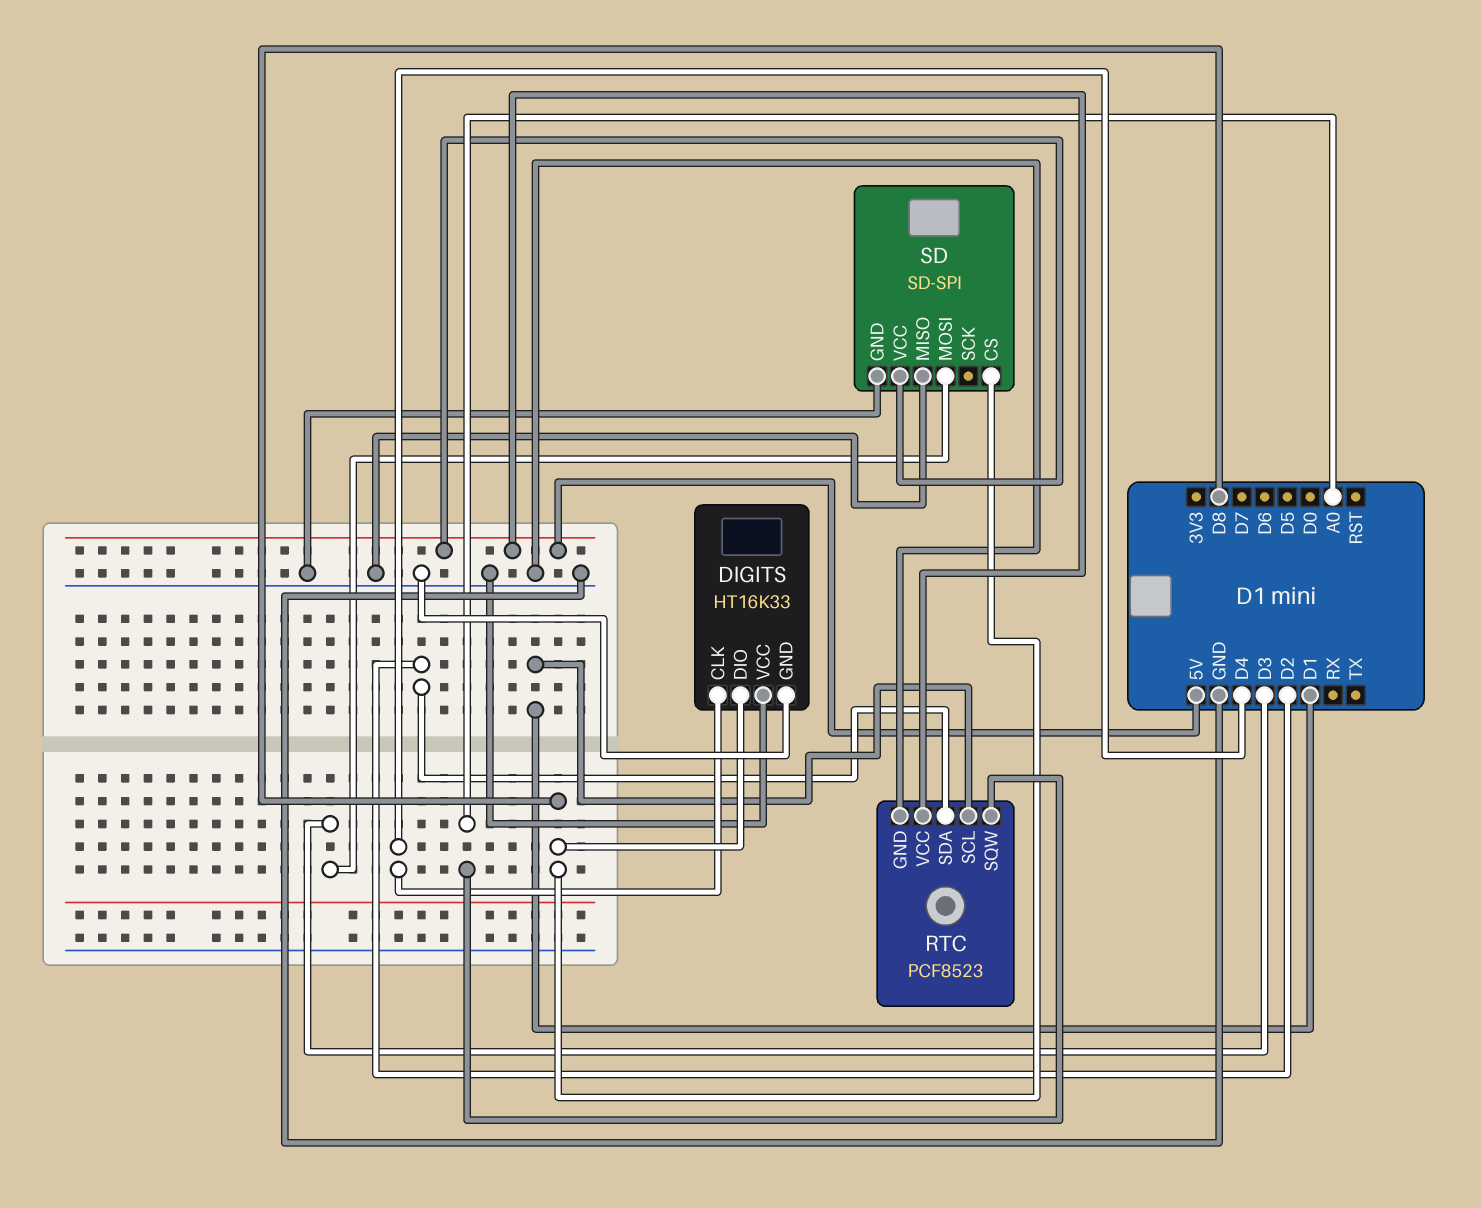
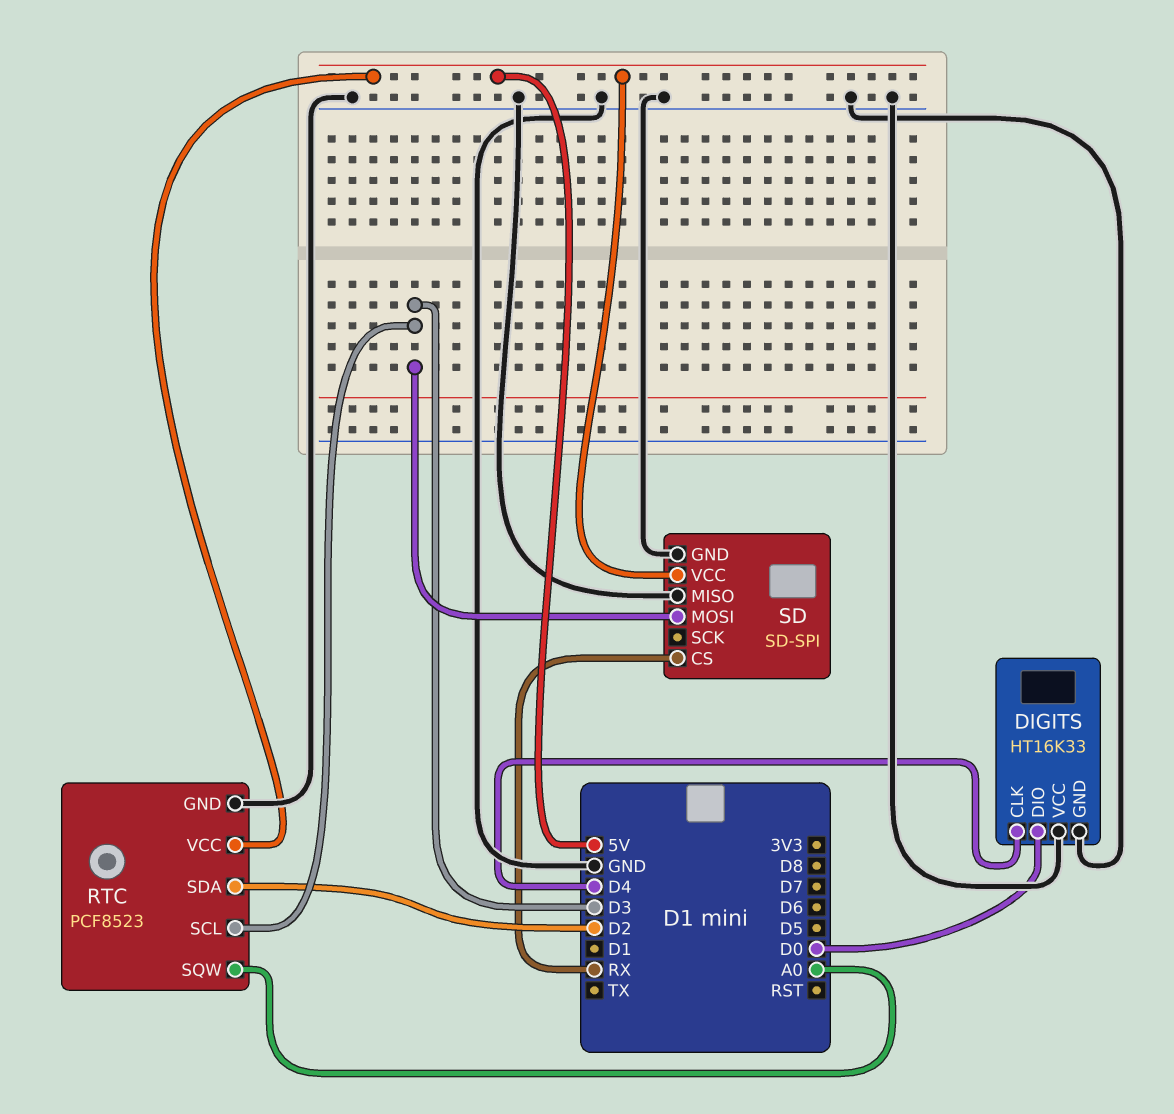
DIGITS pin DIO: D8 -> D0
RTC pin SCL: D1 -> D3
SD pin CS: D8 -> RX

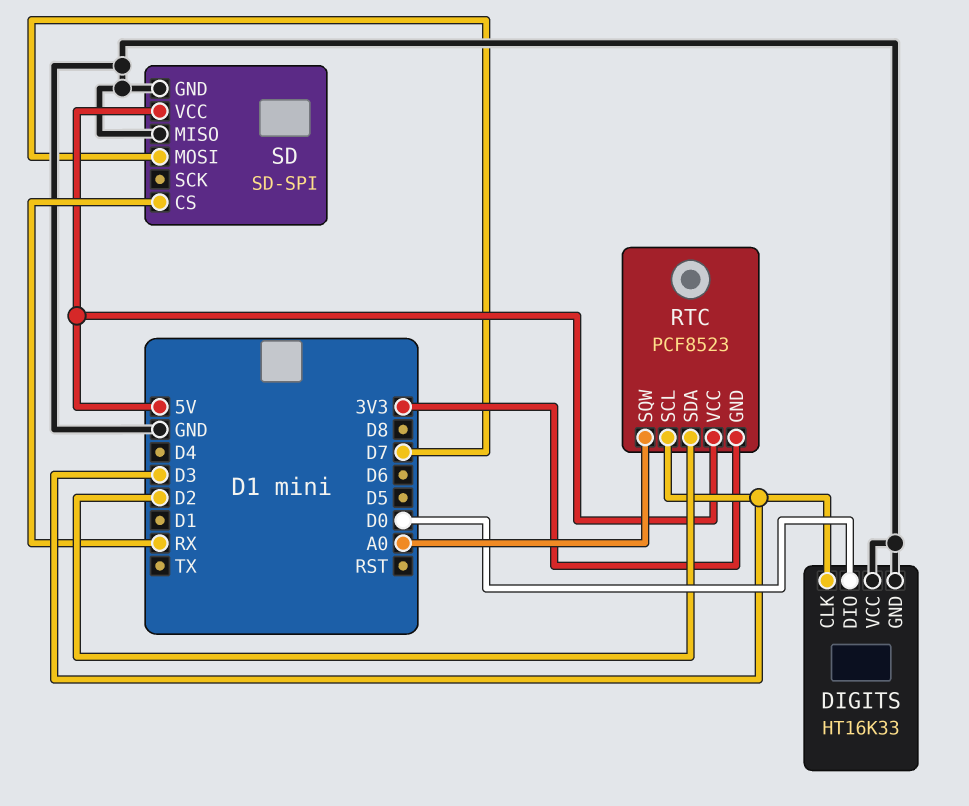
DIGITS pin CLK: D4 -> D3
RTC pin GND: GND -> 3V3
SD pin MOSI: D3 -> D7

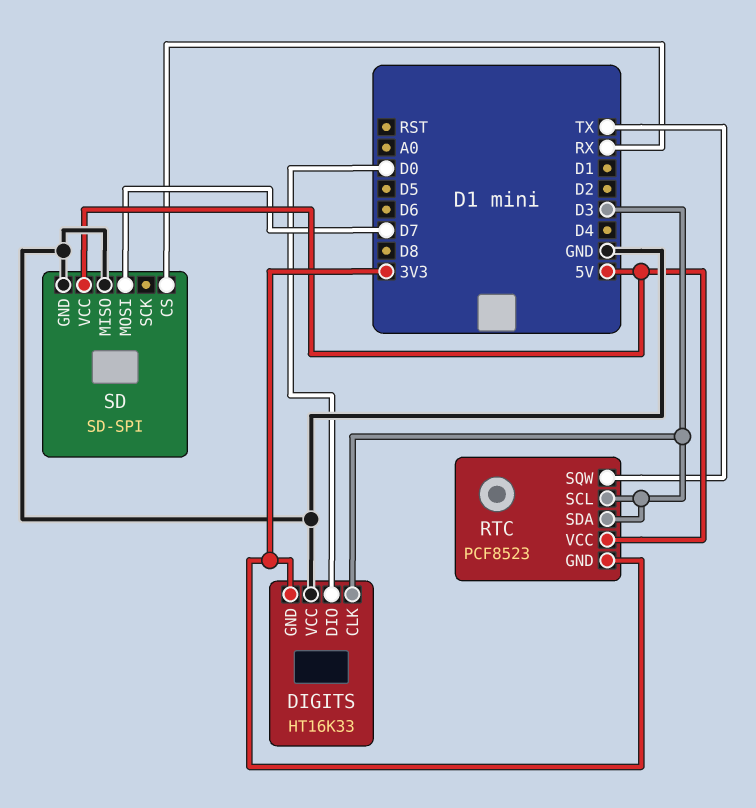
DIGITS pin GND: GND -> 3V3
RTC pin SDA: D2 -> D3
RTC pin SQW: A0 -> TX

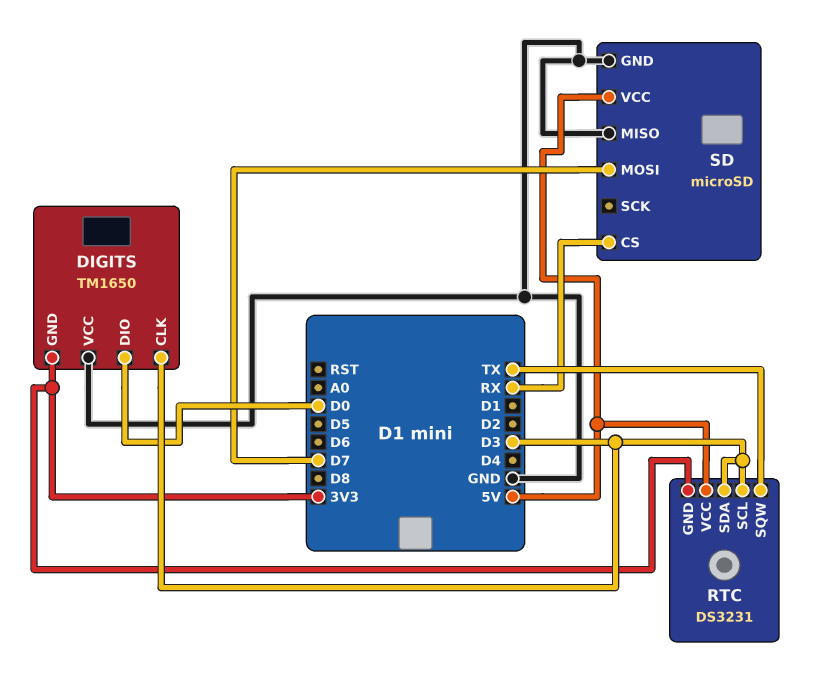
DIGITS: HT16K33 -> TM1650
RTC: PCF8523 -> DS3231
SD: SD-SPI -> microSD

